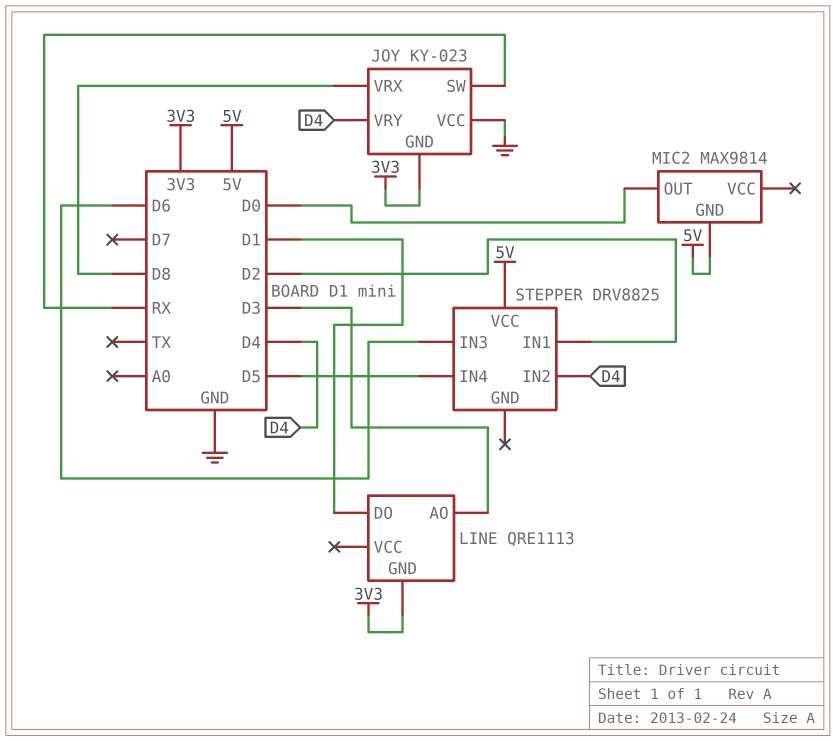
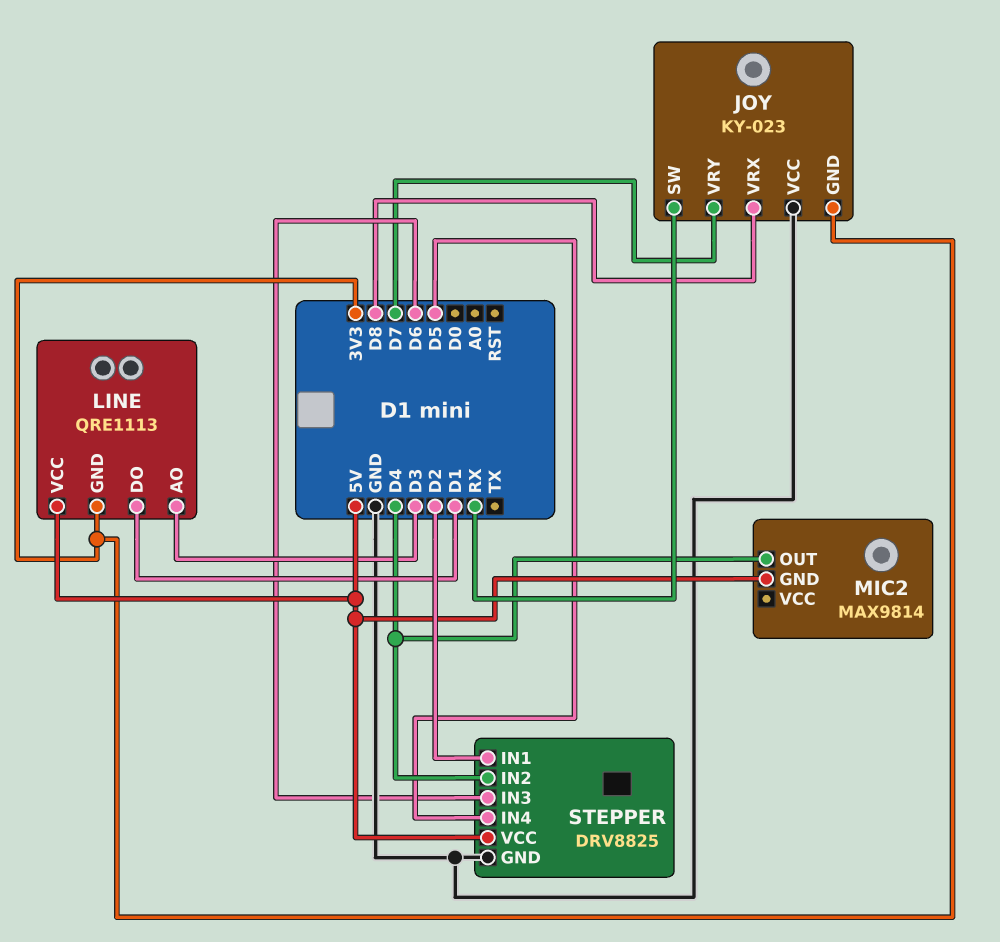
JOY pin VRY: D4 -> D7
LINE pin VCC: none -> 5V
MIC2 pin OUT: D0 -> D4
STEPPER pin GND: none -> GND

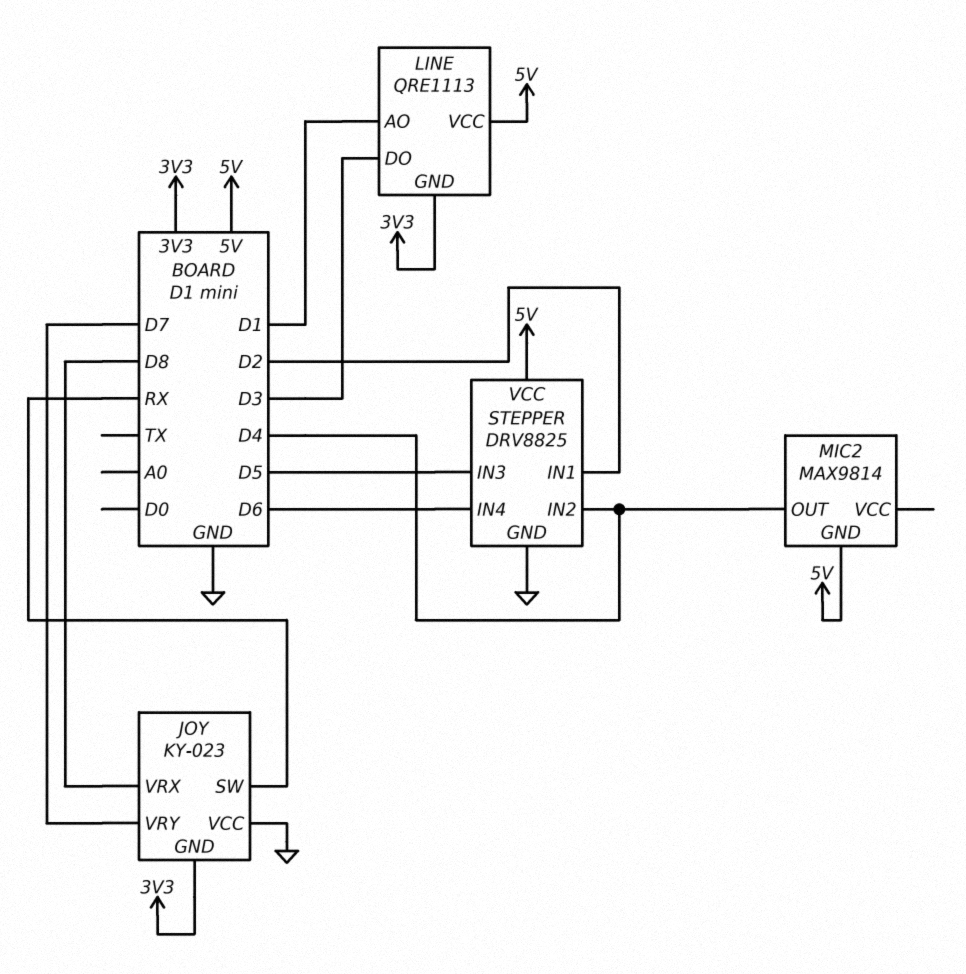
LINE pin AO: D3 -> D1
LINE pin DO: D1 -> D3
STEPPER pin IN3: D6 -> D5
STEPPER pin IN4: D5 -> D6

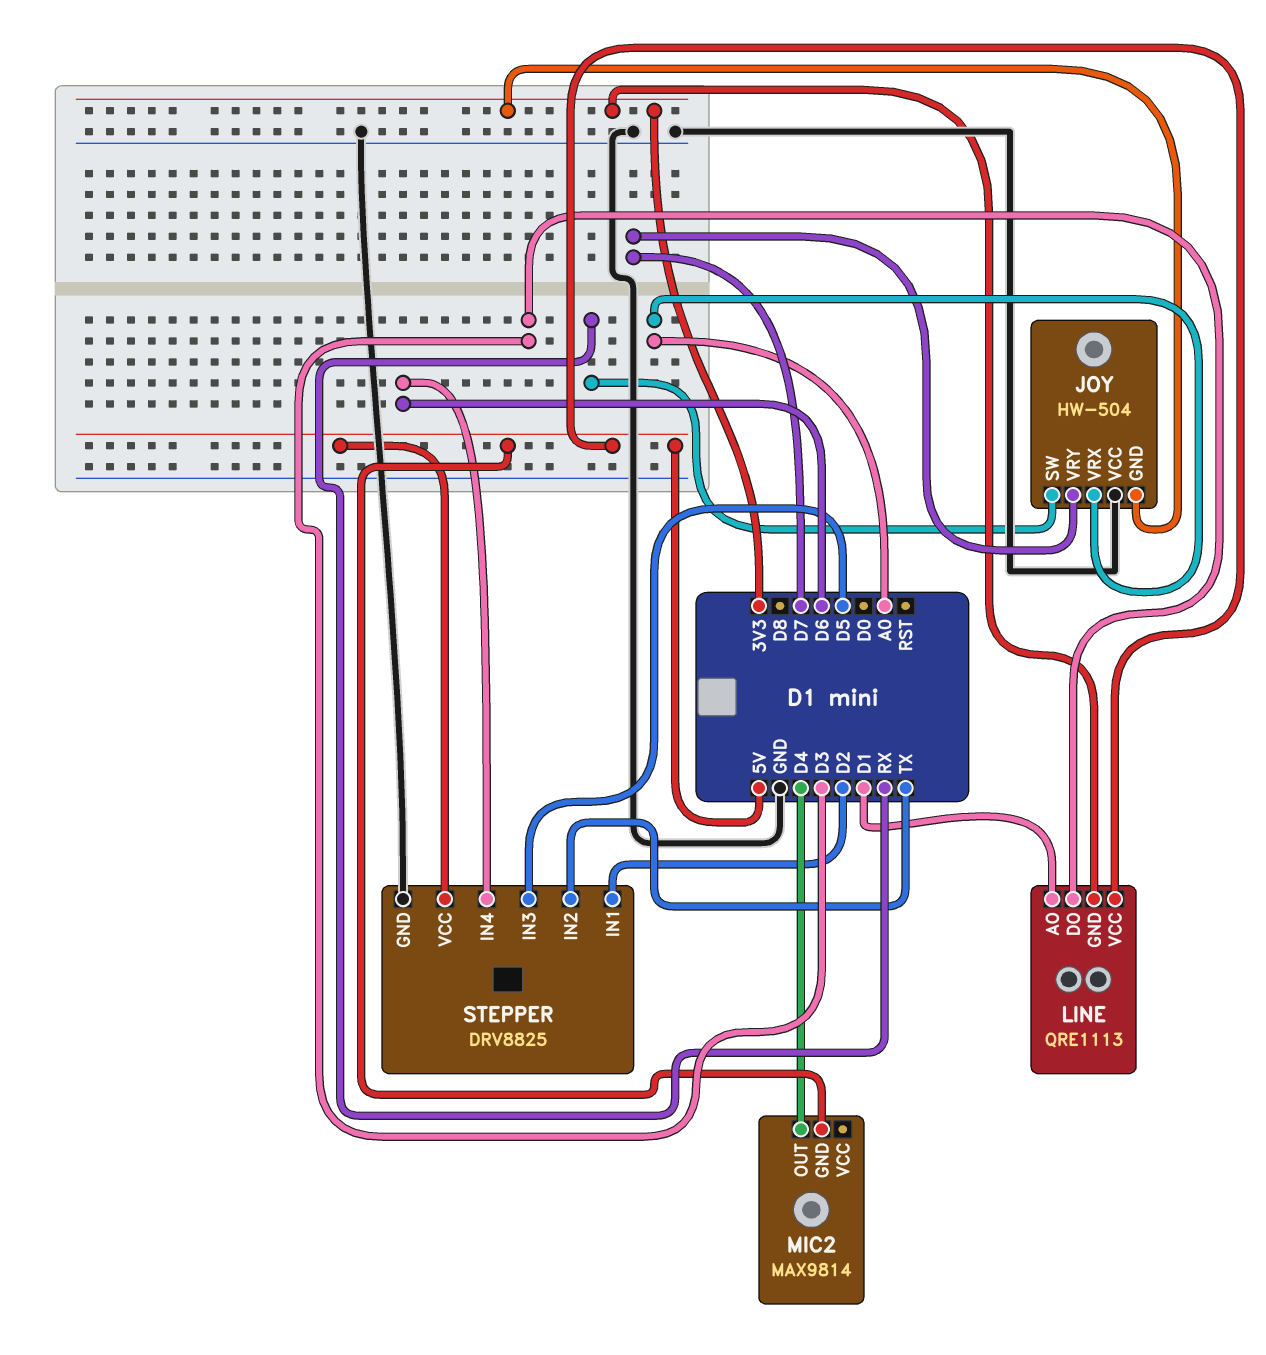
JOY: KY-023 -> HW-504
JOY pin VRX: D8 -> A0
STEPPER pin IN2: D4 -> TX

